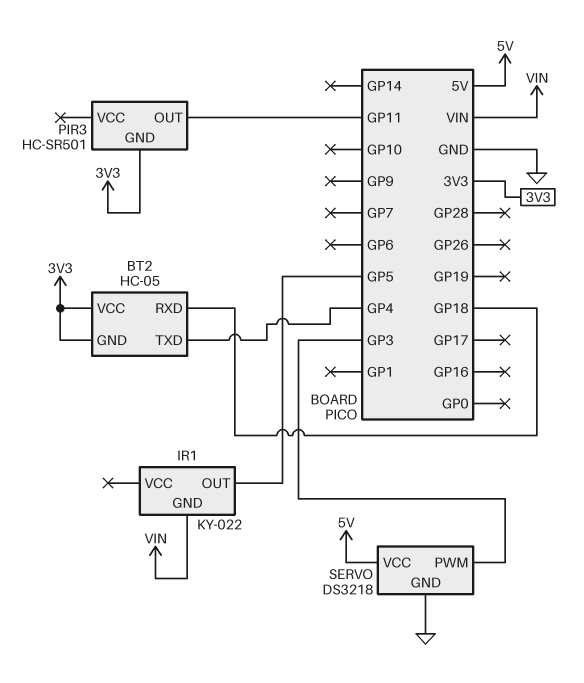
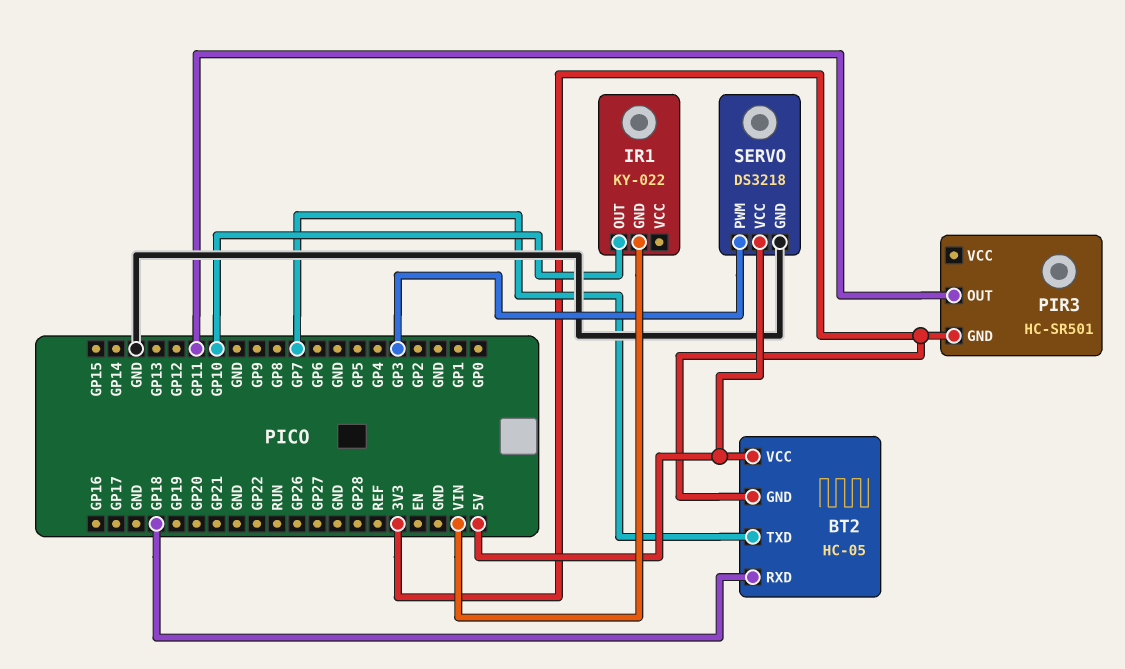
BT2 pin TXD: GP4 -> GP7
BT2 pin VCC: 3V3 -> 5V
IR1 pin OUT: GP5 -> GP10

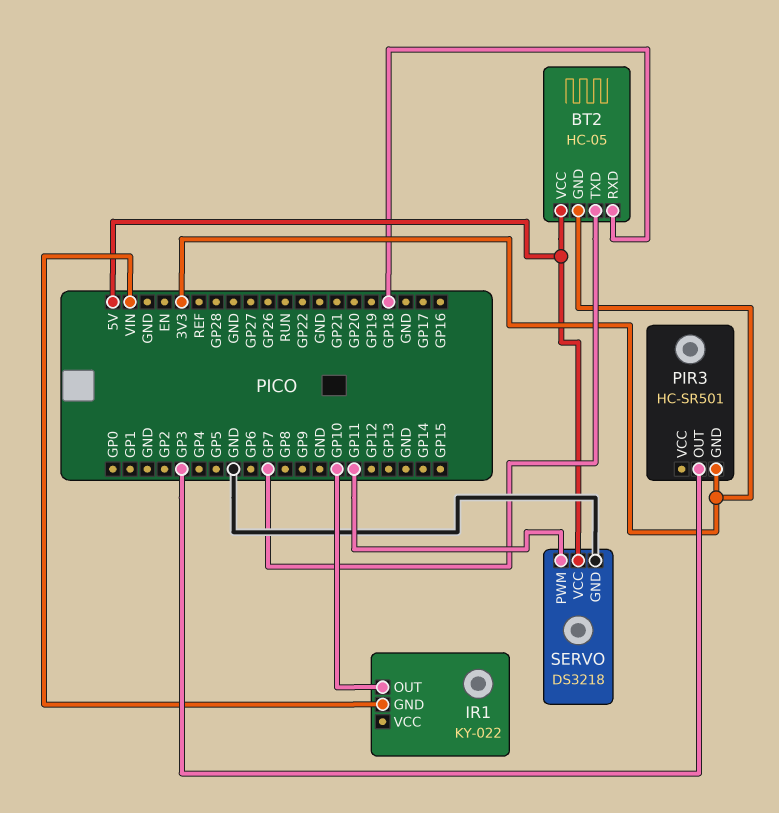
PIR3 pin OUT: GP11 -> GP3
SERVO pin PWM: GP3 -> GP11

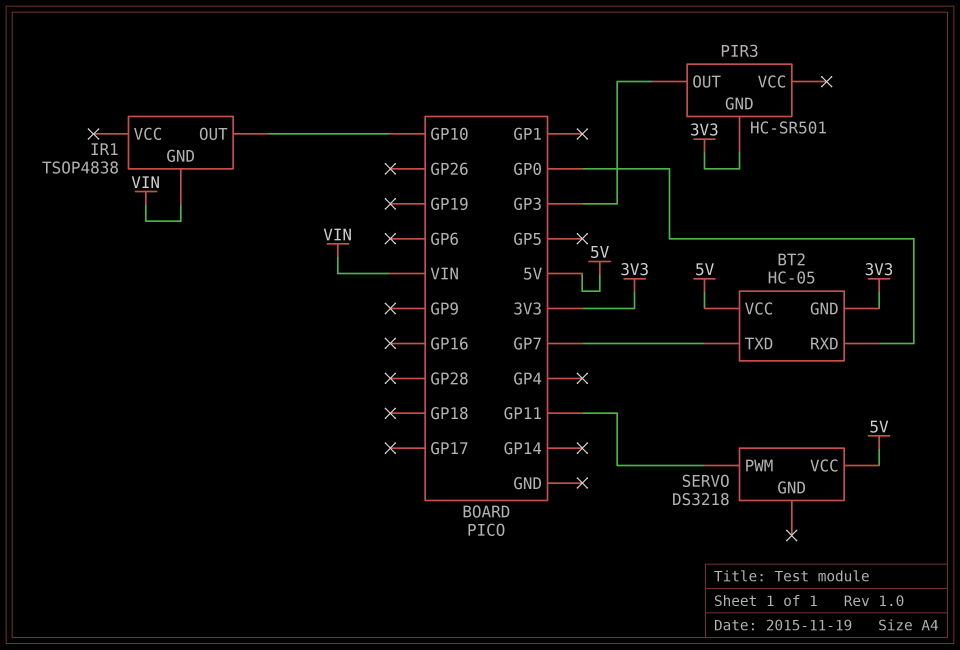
BT2 pin RXD: GP18 -> GP0
IR1: KY-022 -> TSOP4838
SERVO pin GND: GND -> none

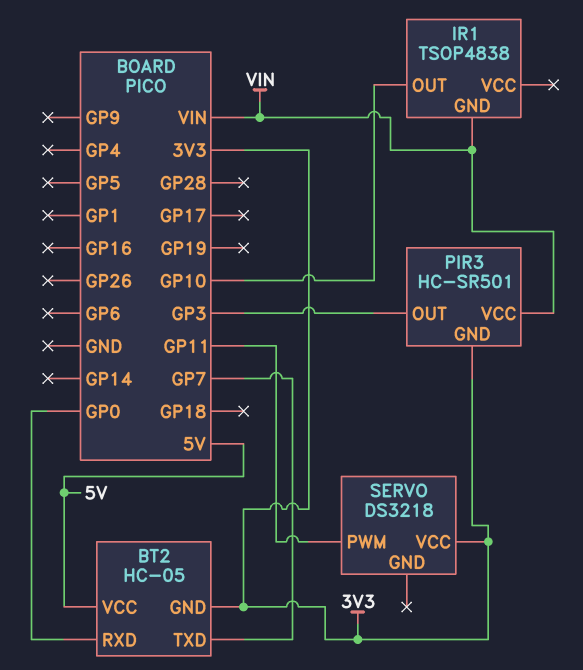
PIR3 pin VCC: none -> VIN
SERVO pin VCC: 5V -> 3V3

